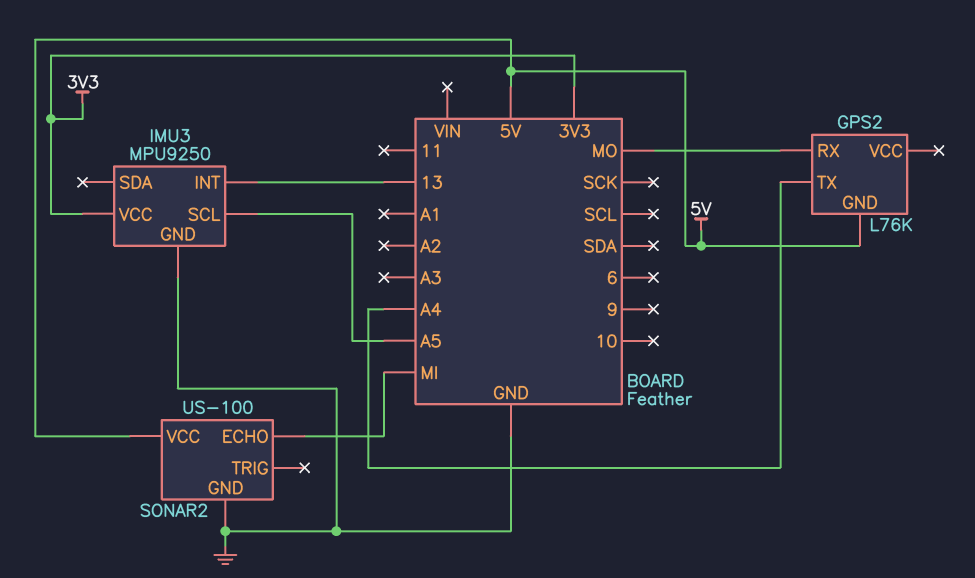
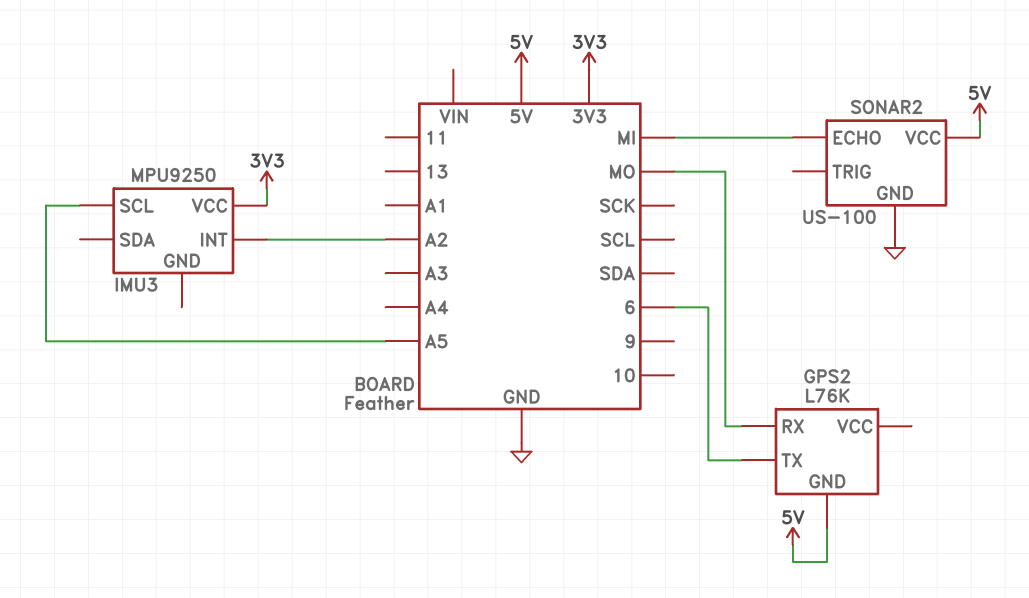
GPS2 pin TX: A4 -> 6
IMU3 pin GND: GND -> none
IMU3 pin INT: 13 -> A2

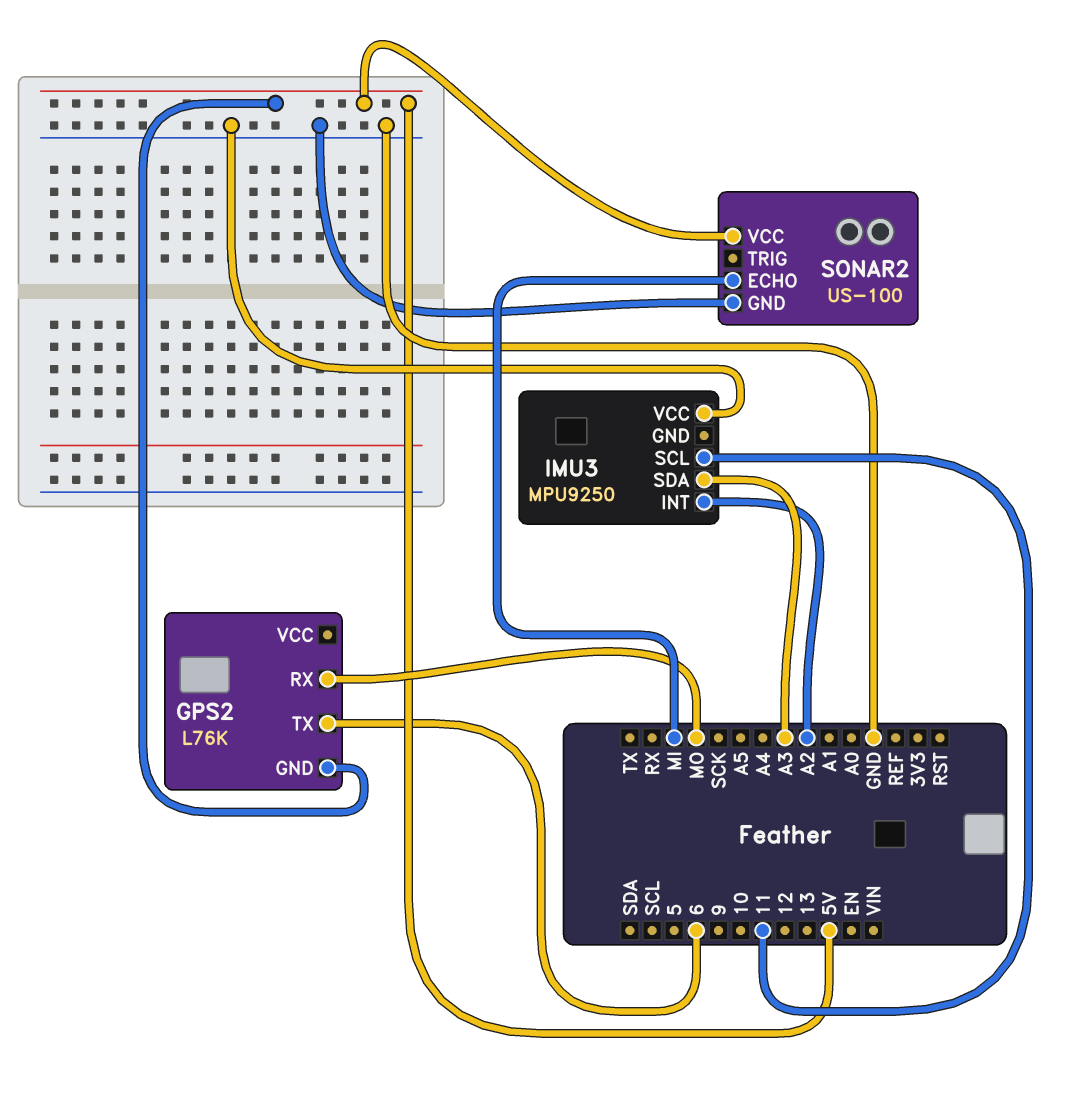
IMU3 pin SCL: A5 -> 11
IMU3 pin SDA: none -> A3
IMU3 pin VCC: 3V3 -> GND

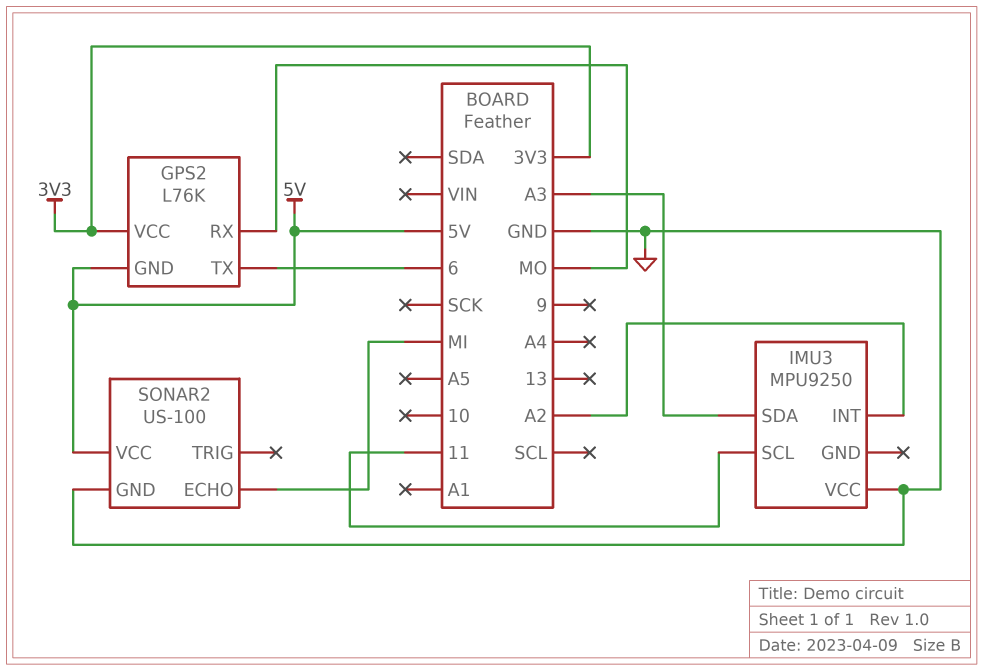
GPS2 pin VCC: none -> 3V3

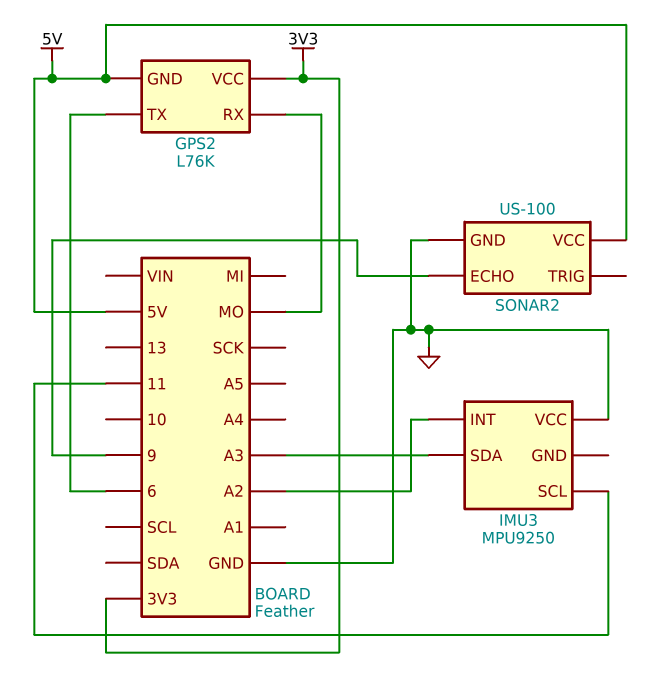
SONAR2 pin ECHO: MI -> 9

